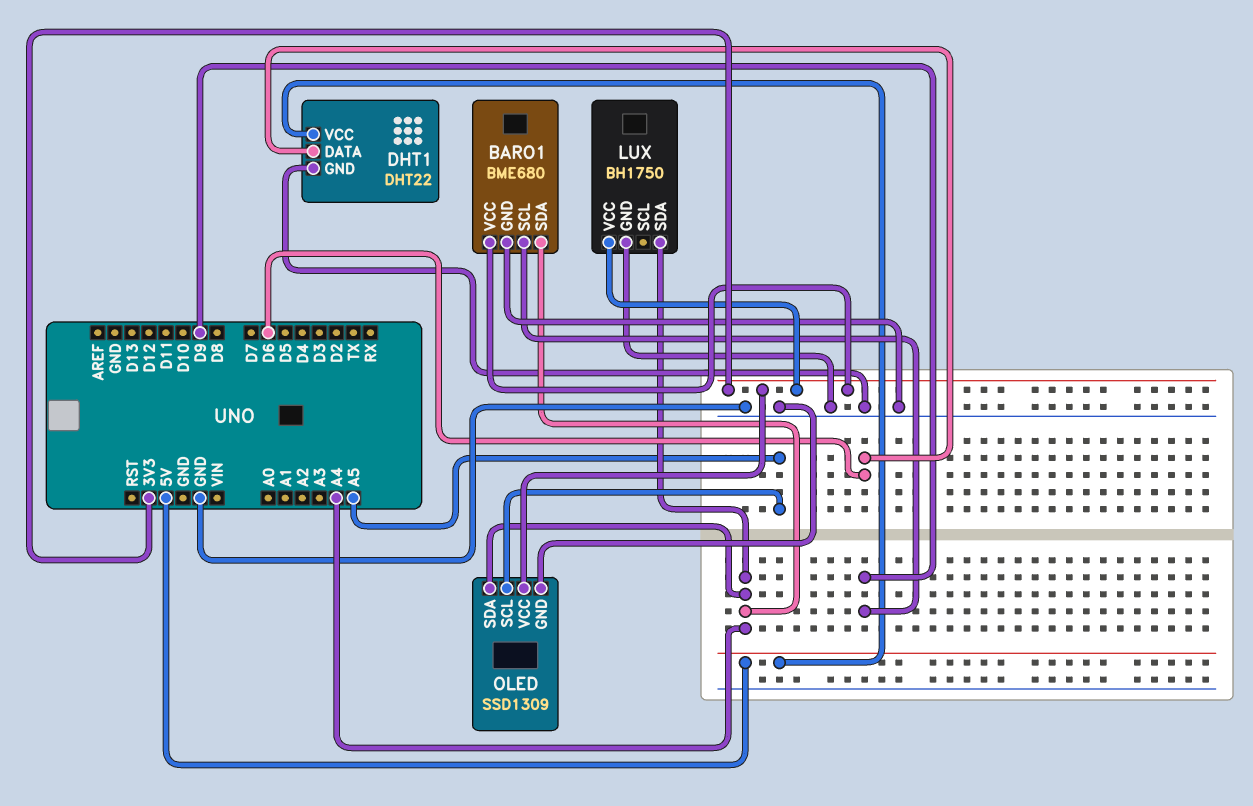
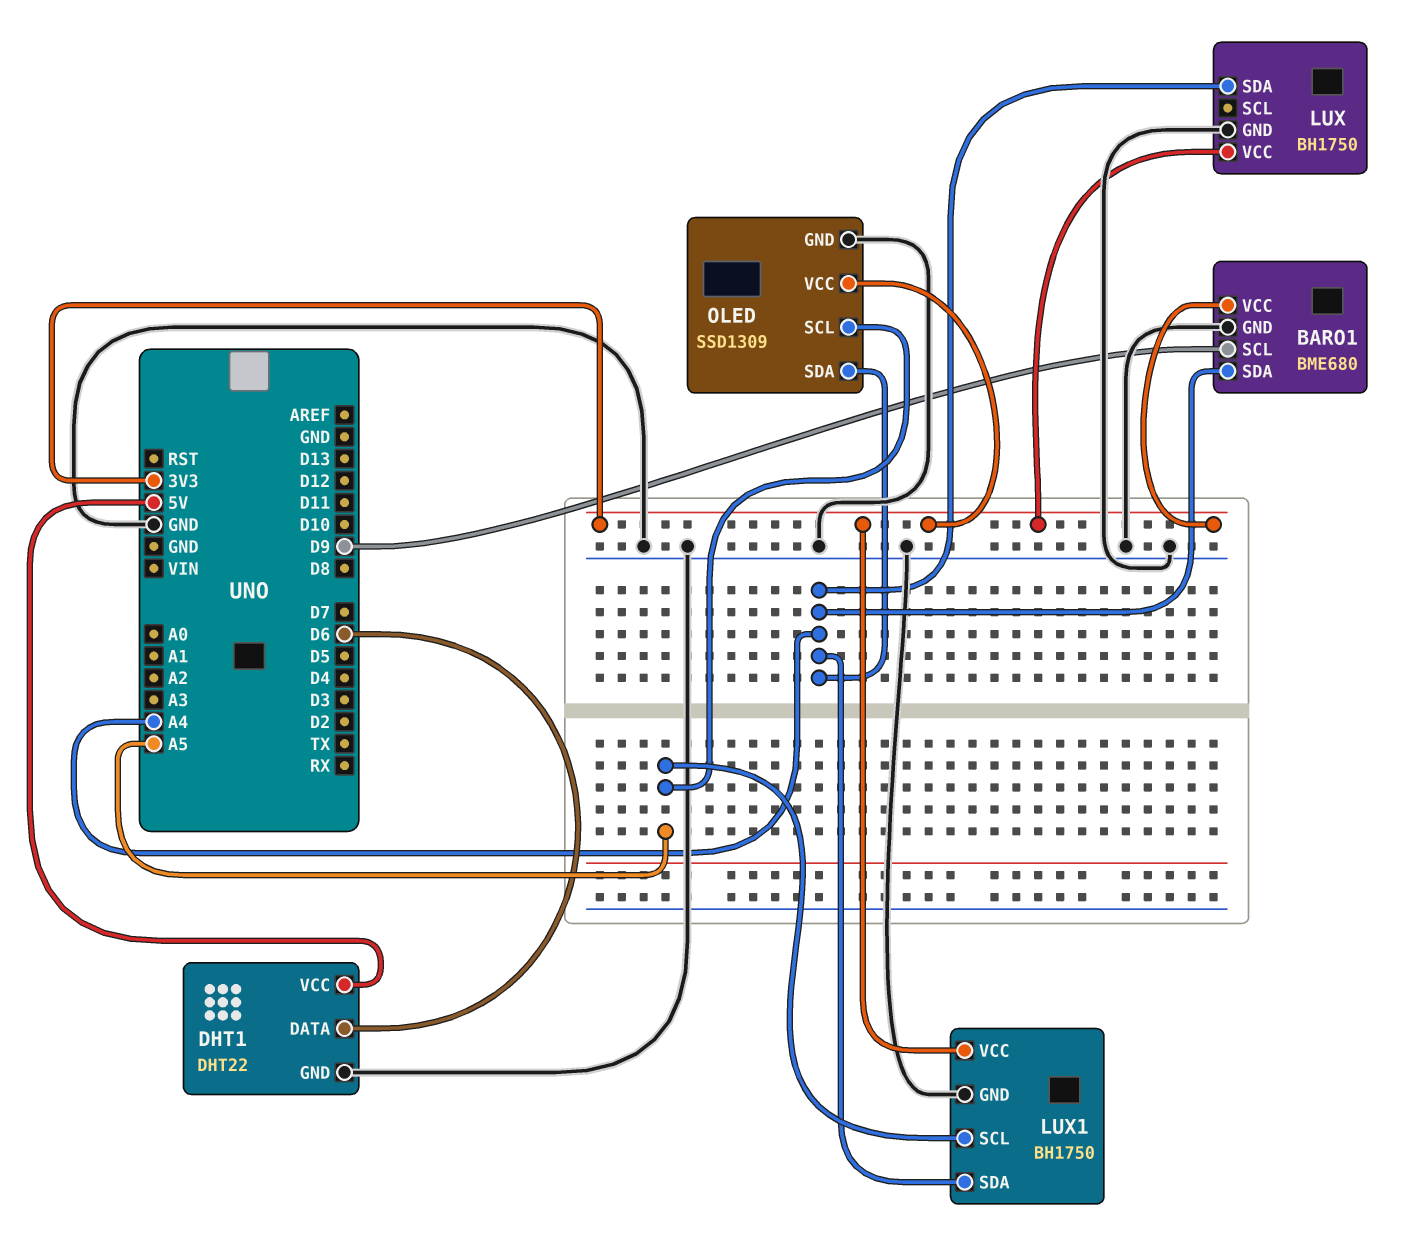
LUX1: none -> BH1750
LUX1 pin GND: none -> GND
LUX1 pin SCL: none -> A5
LUX1 pin SDA: none -> A4
LUX1 pin VCC: none -> 3V3

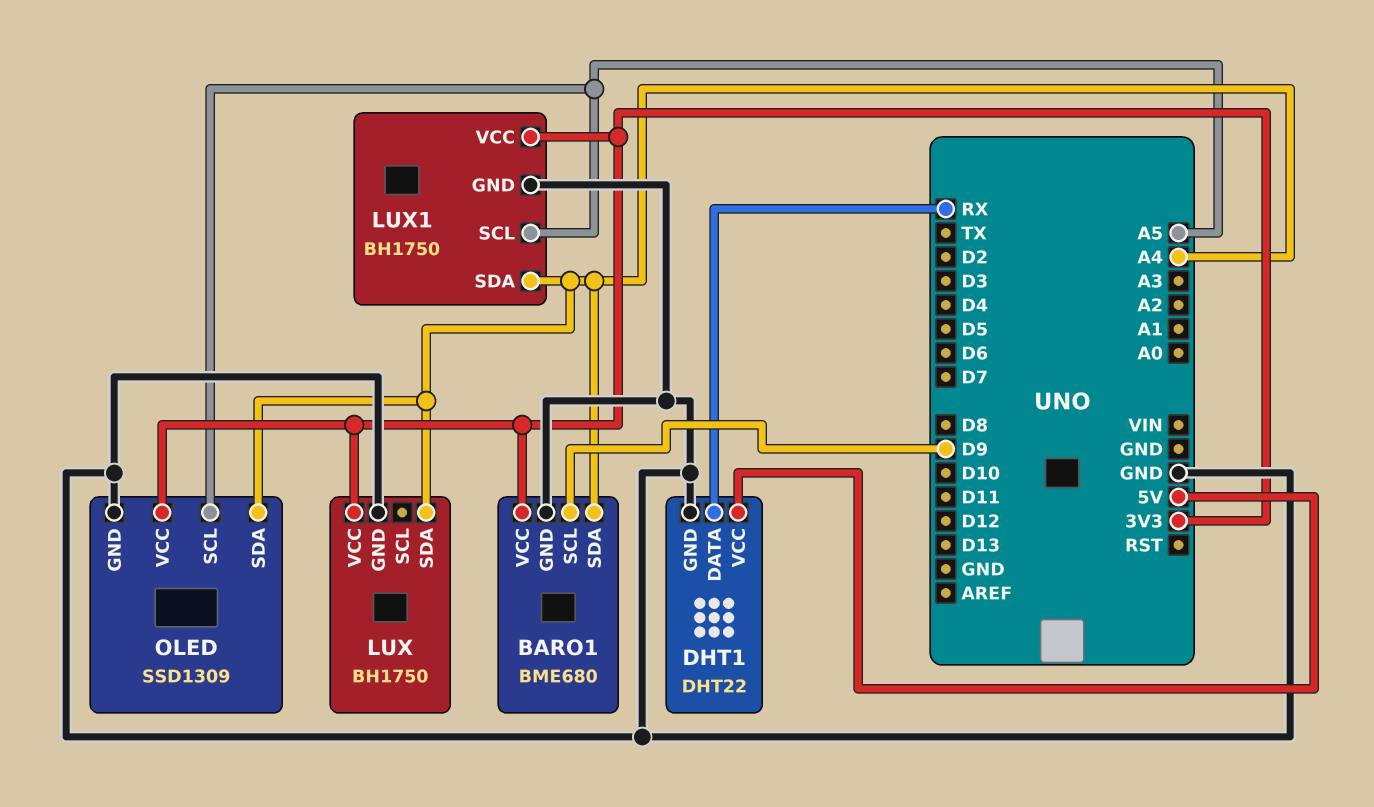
DHT1 pin DATA: D6 -> RX

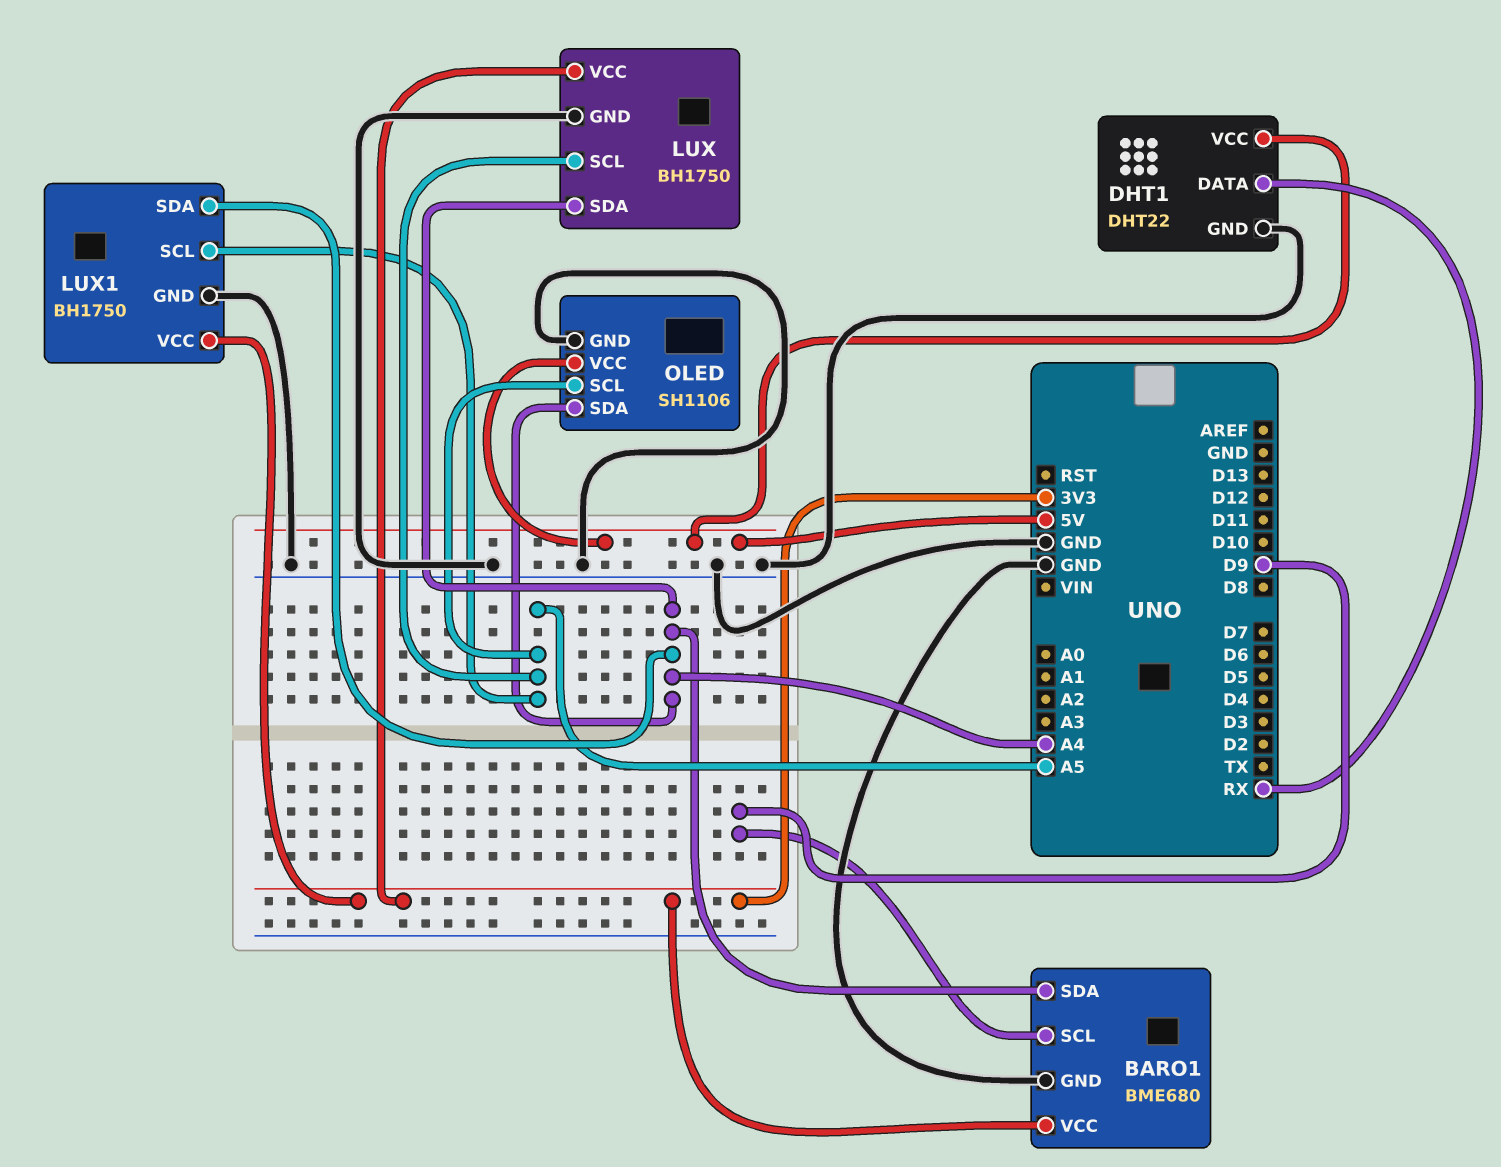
LUX pin SCL: none -> A5
OLED: SSD1309 -> SH1106
OLED pin VCC: 3V3 -> 5V

